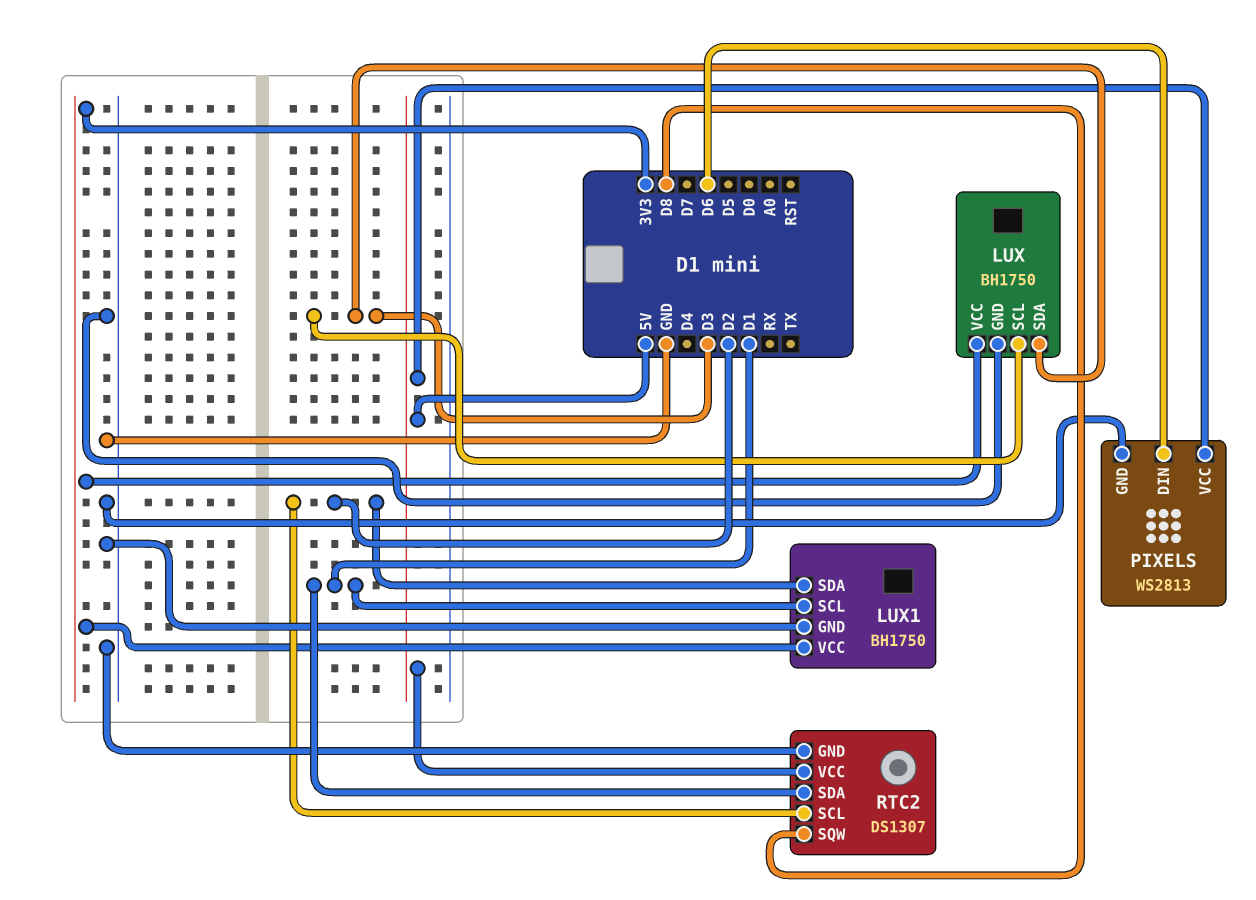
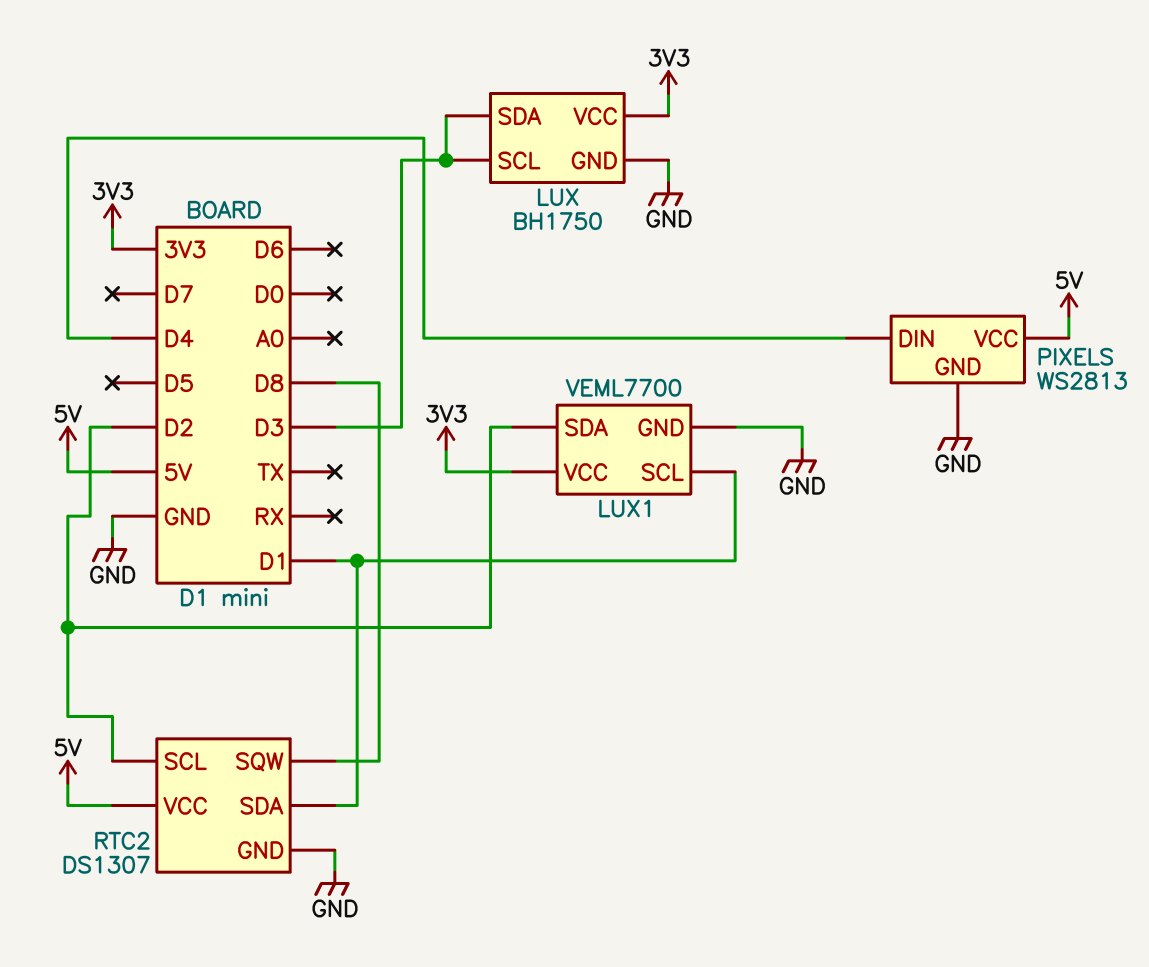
LUX1: BH1750 -> VEML7700
PIXELS pin DIN: D6 -> D4

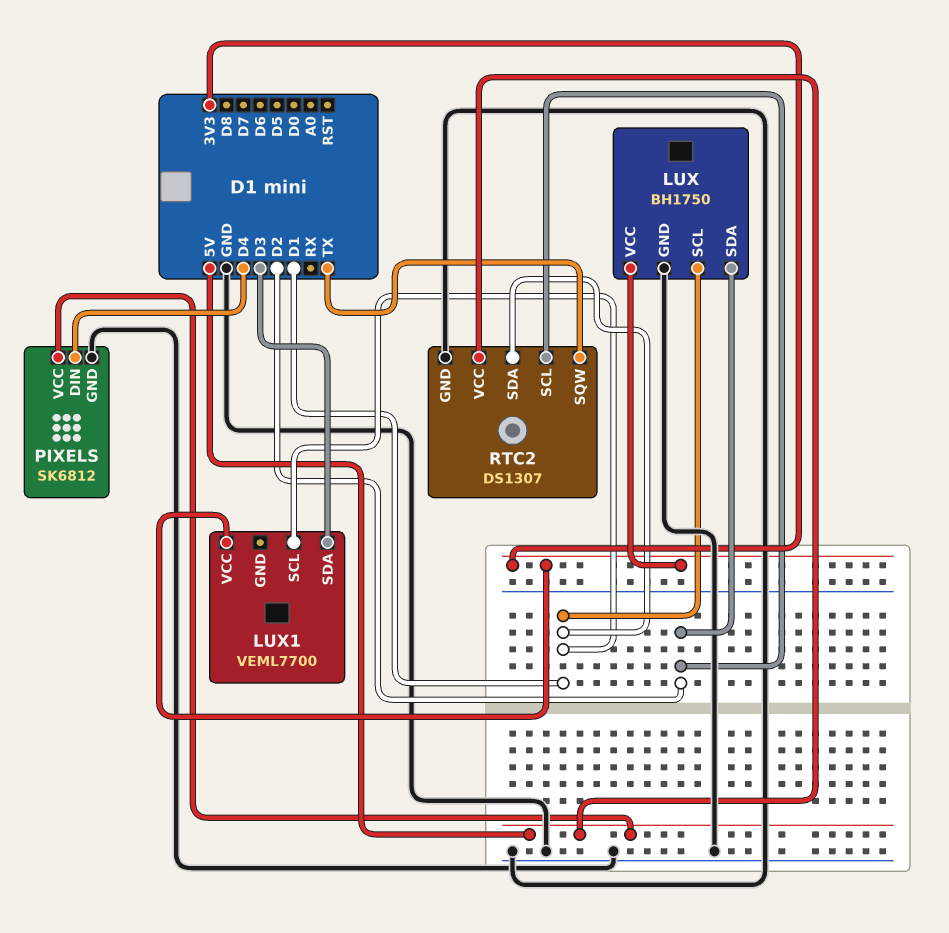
LUX pin SCL: D3 -> D1
LUX pin SDA: D3 -> D2
LUX1 pin GND: GND -> none
LUX1 pin SDA: D2 -> D3
PIXELS: WS2813 -> SK6812
RTC2 pin SQW: D8 -> TX

